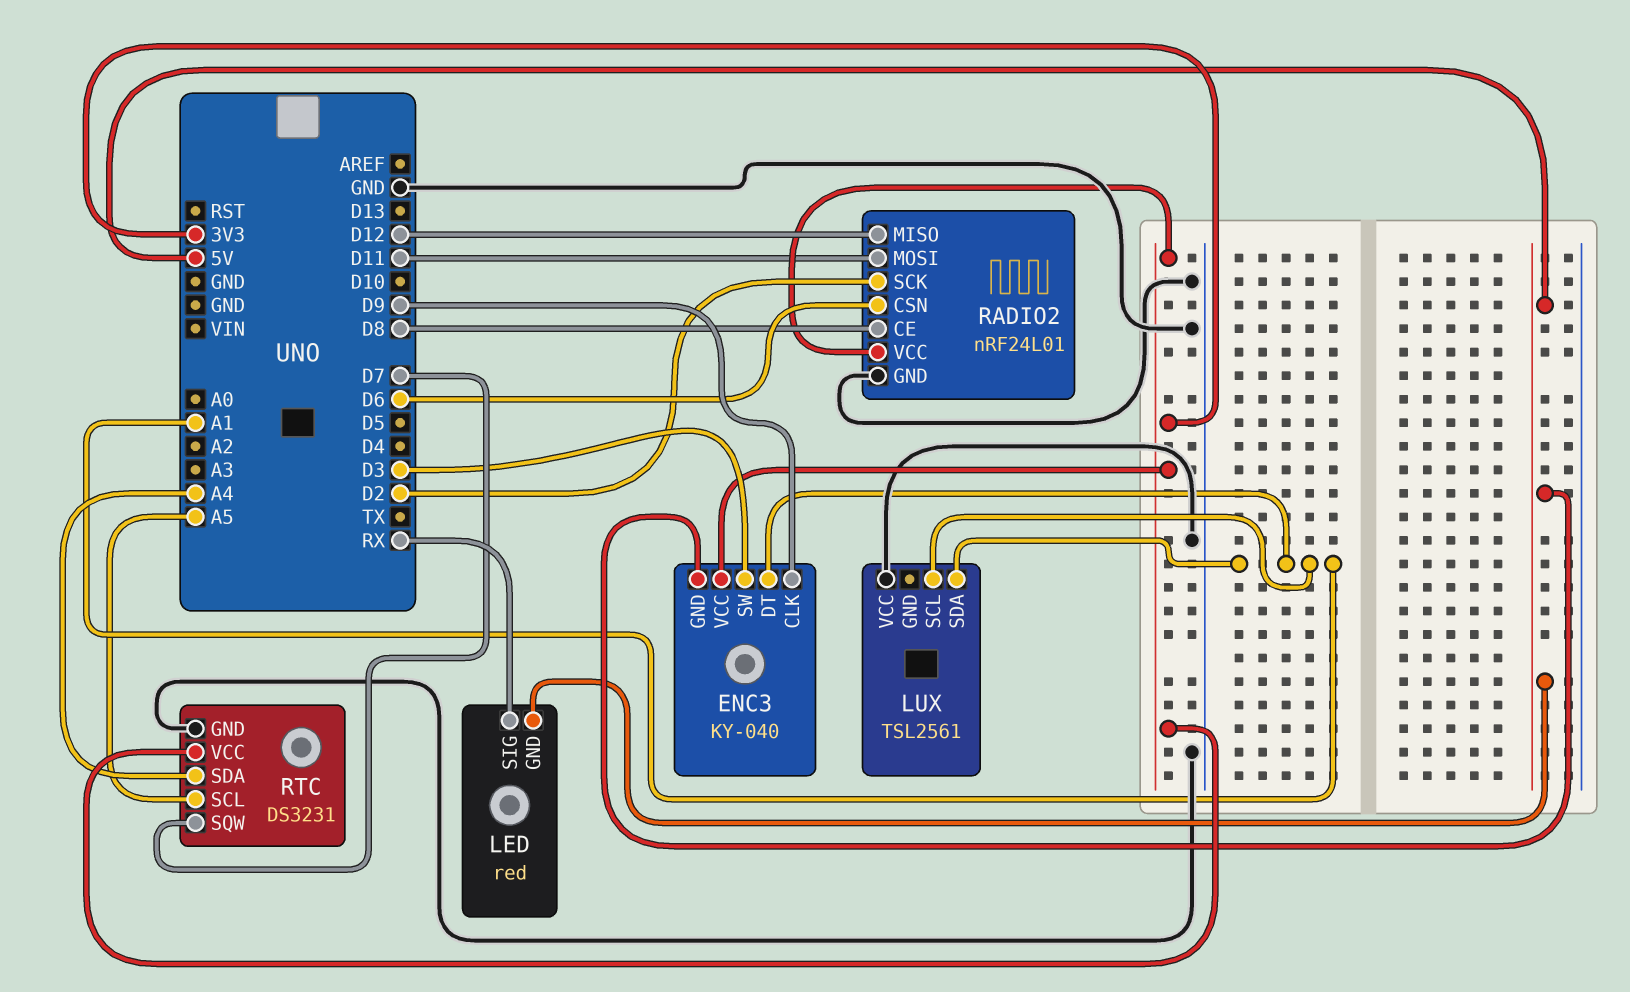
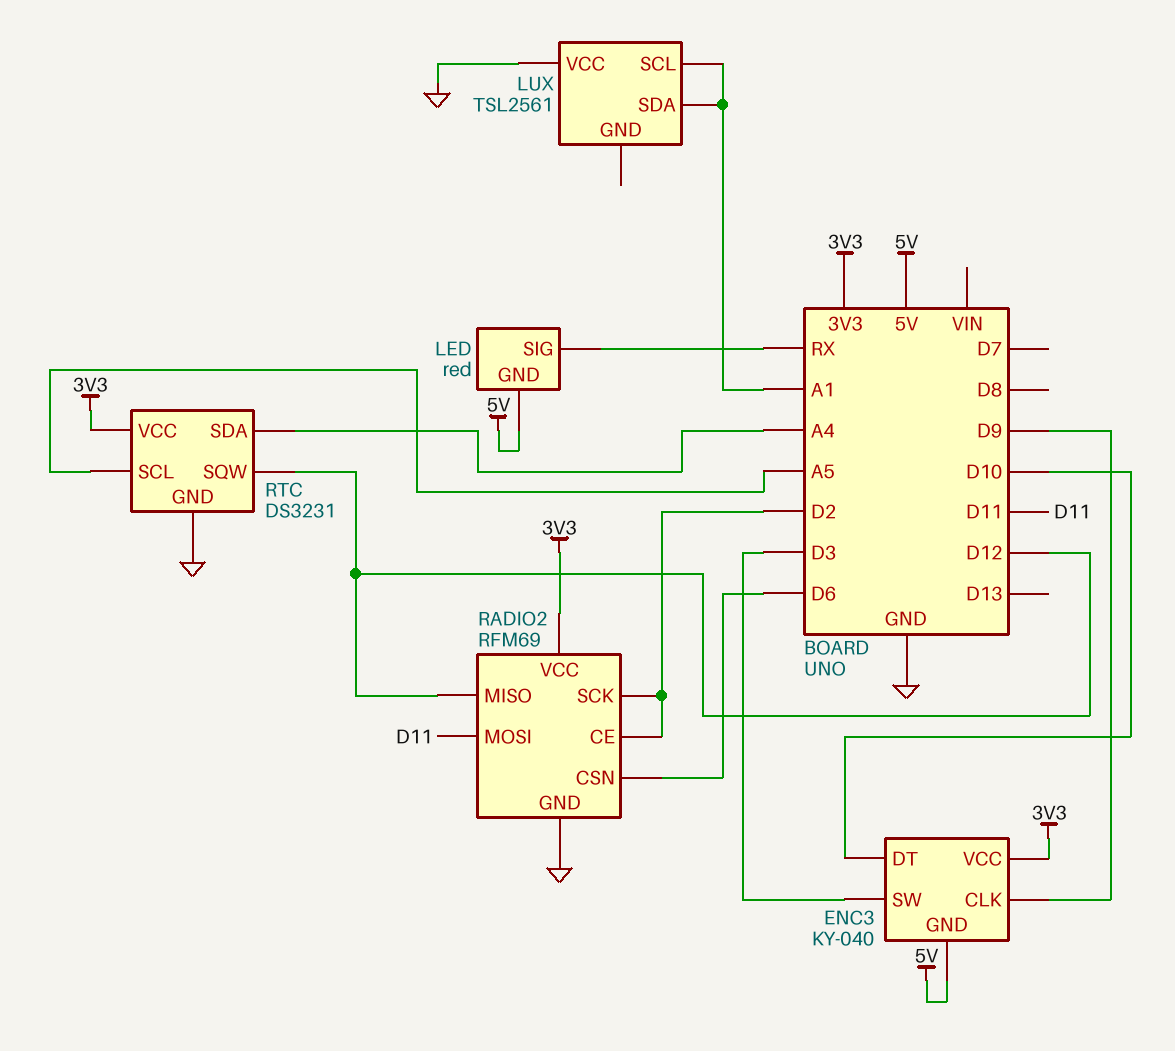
ENC3 pin DT: A1 -> D10
RADIO2: nRF24L01 -> RFM69
RADIO2 pin CE: D8 -> D2
RTC pin SQW: D7 -> D12

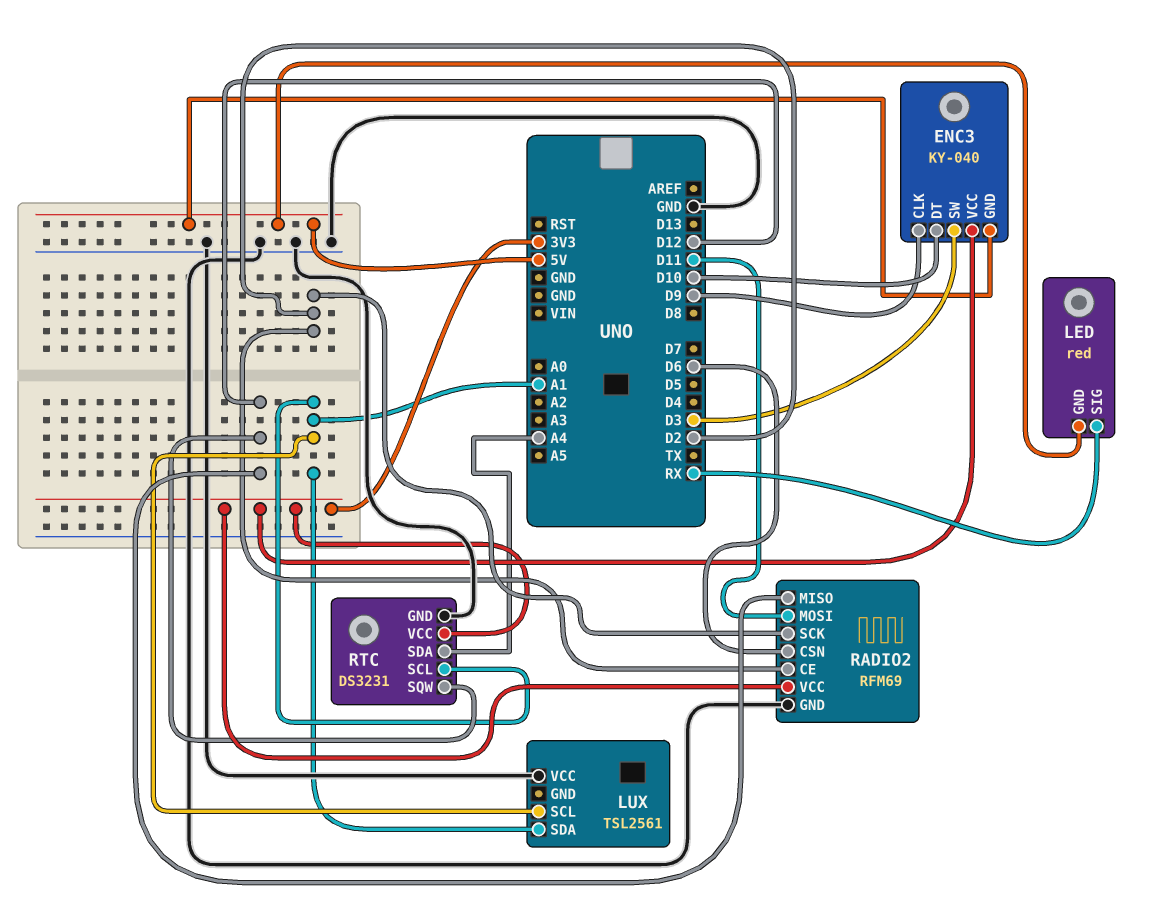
RTC pin SCL: A5 -> A1

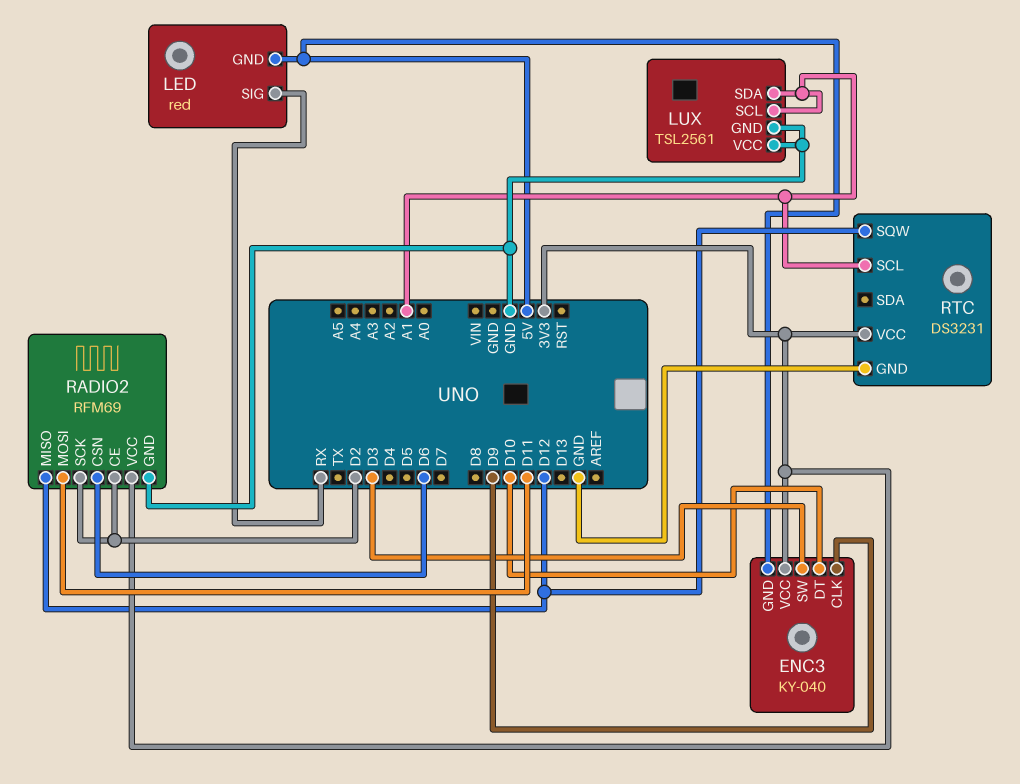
LUX pin GND: none -> GND
RTC pin SDA: A4 -> none

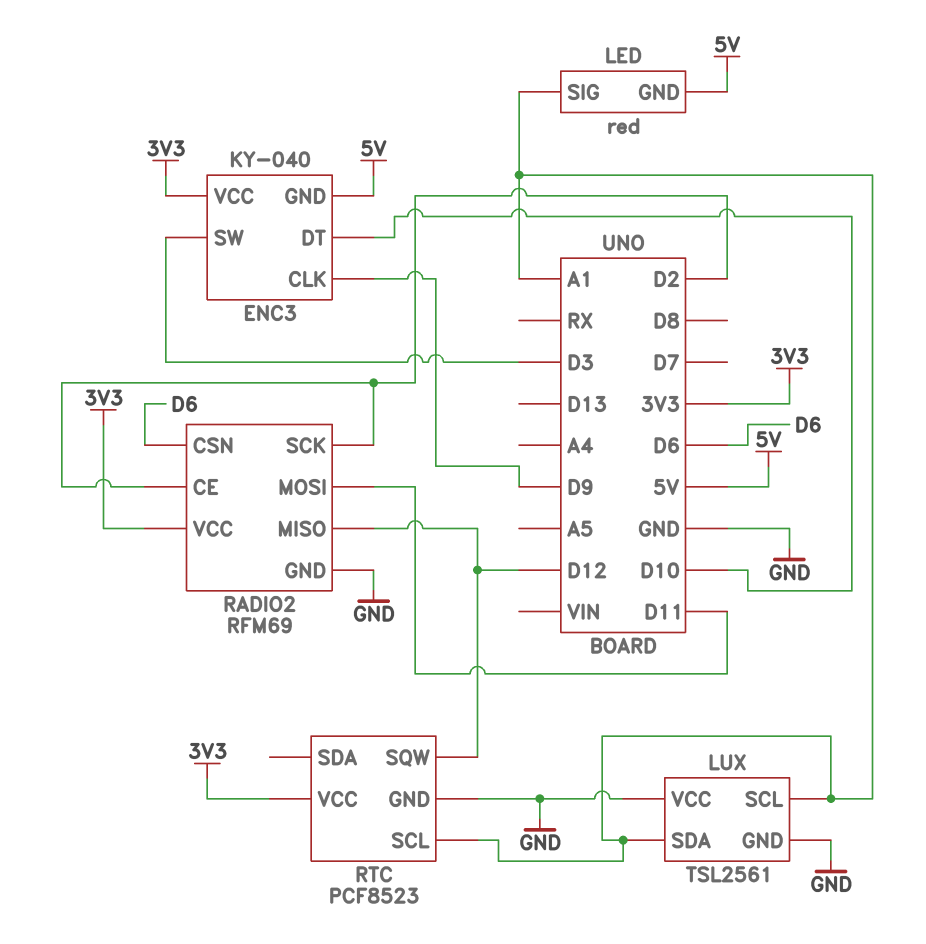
LED pin SIG: RX -> A1
RTC: DS3231 -> PCF8523

